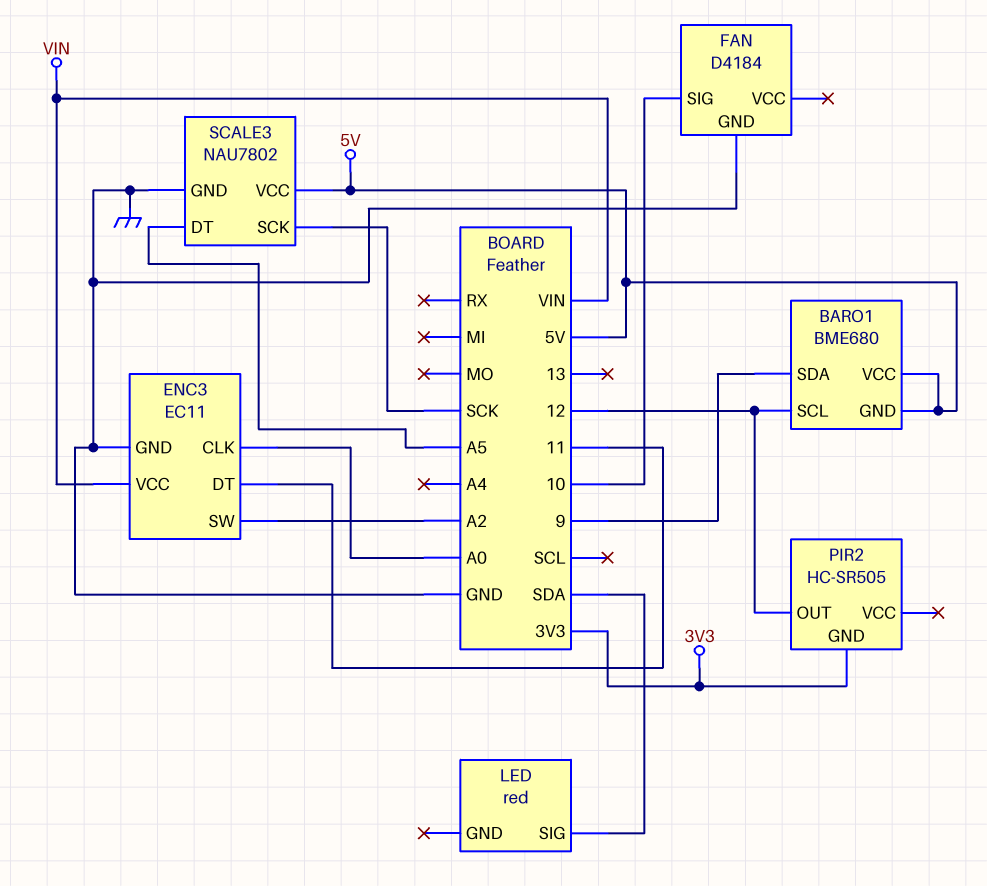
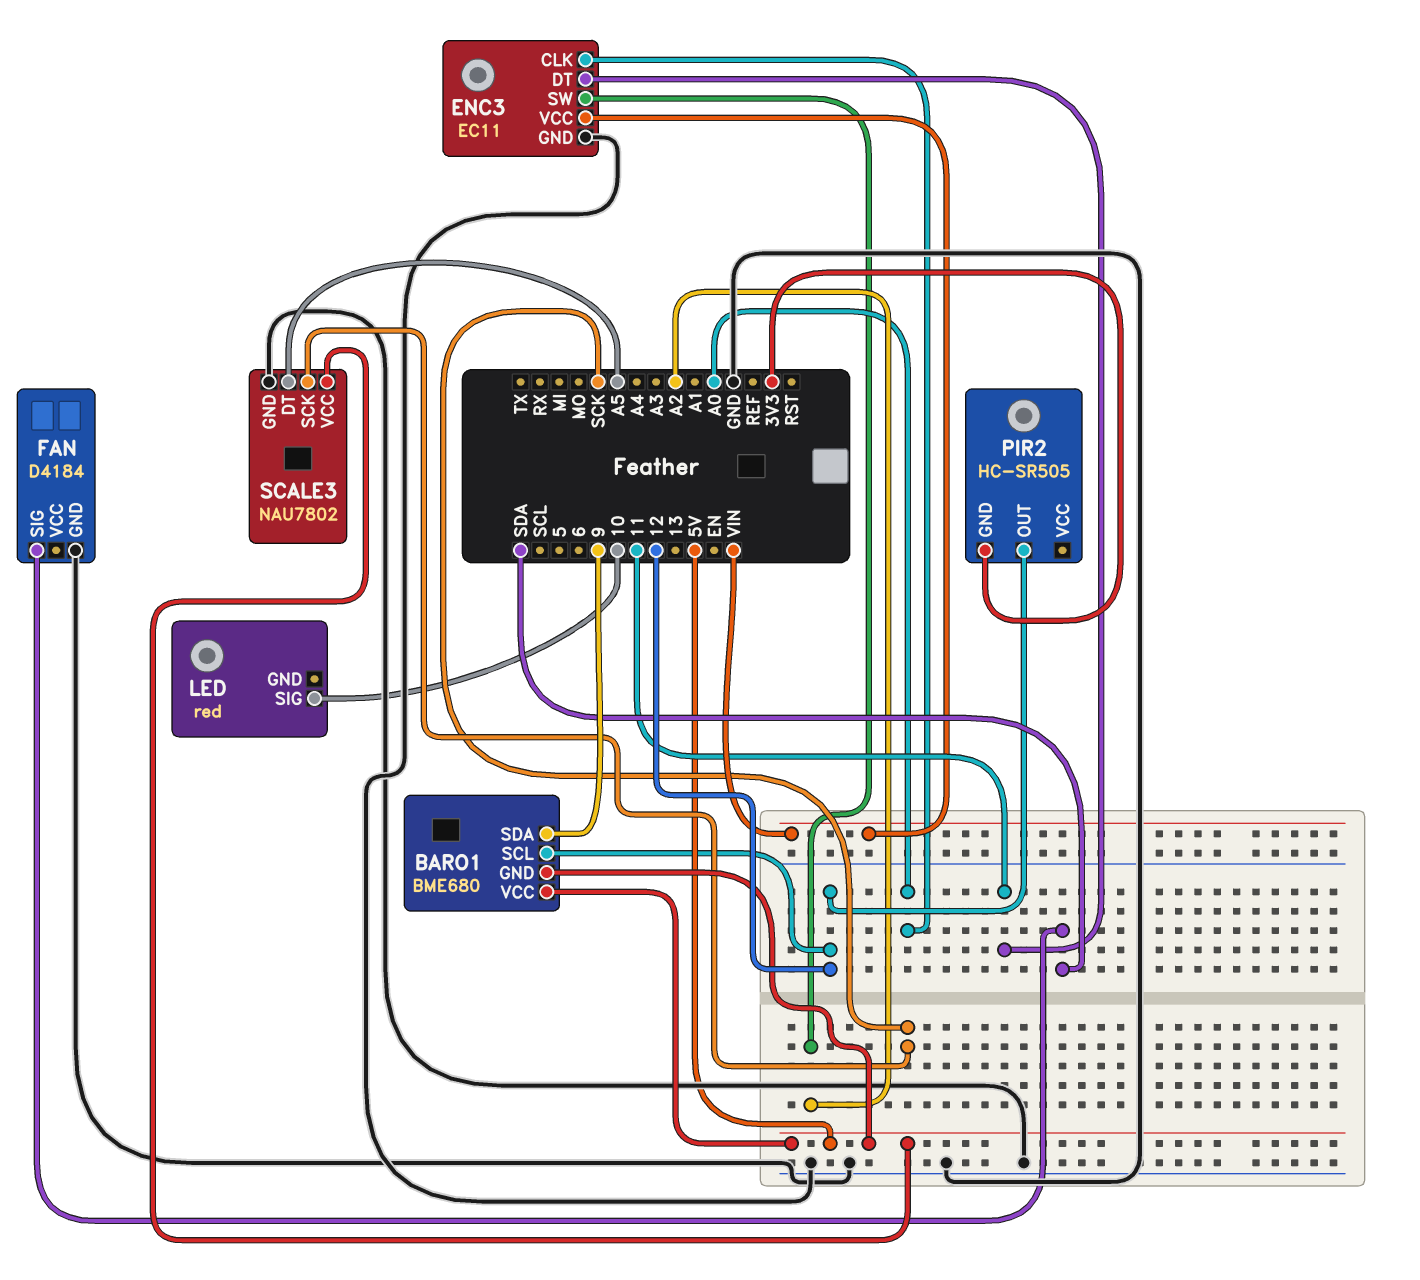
FAN pin SIG: 10 -> SDA
LED pin SIG: SDA -> 10

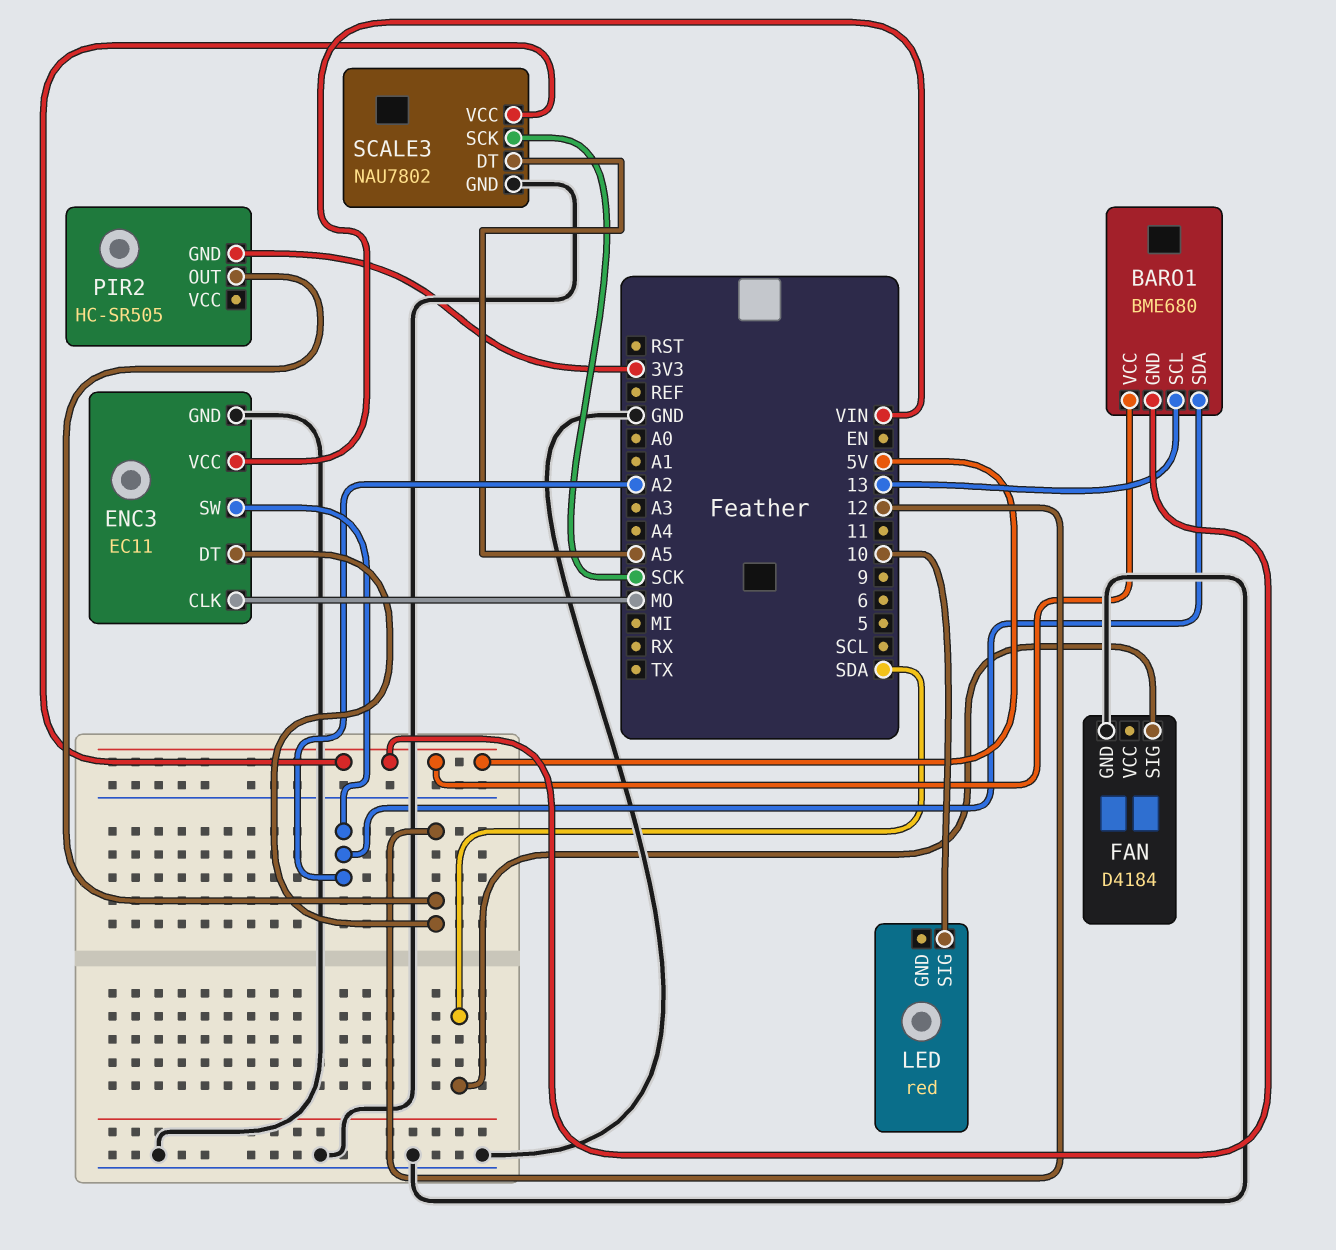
BARO1 pin SCL: 12 -> 13
BARO1 pin SDA: 9 -> A2
ENC3 pin CLK: A0 -> MO
ENC3 pin DT: 11 -> 12

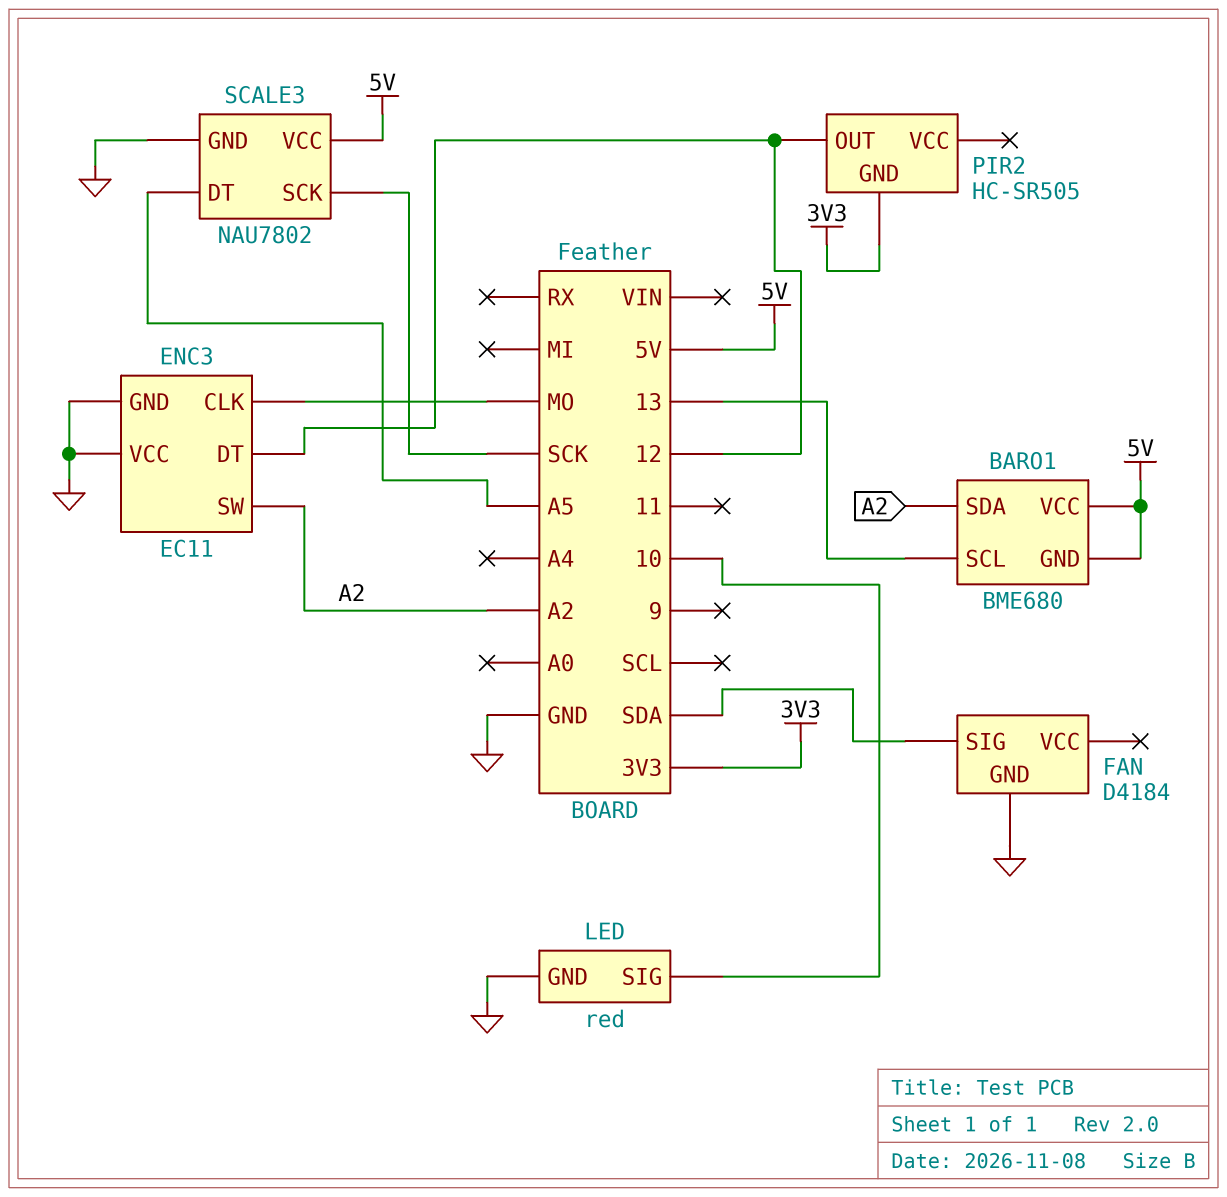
ENC3 pin VCC: VIN -> GND
LED pin GND: none -> GND

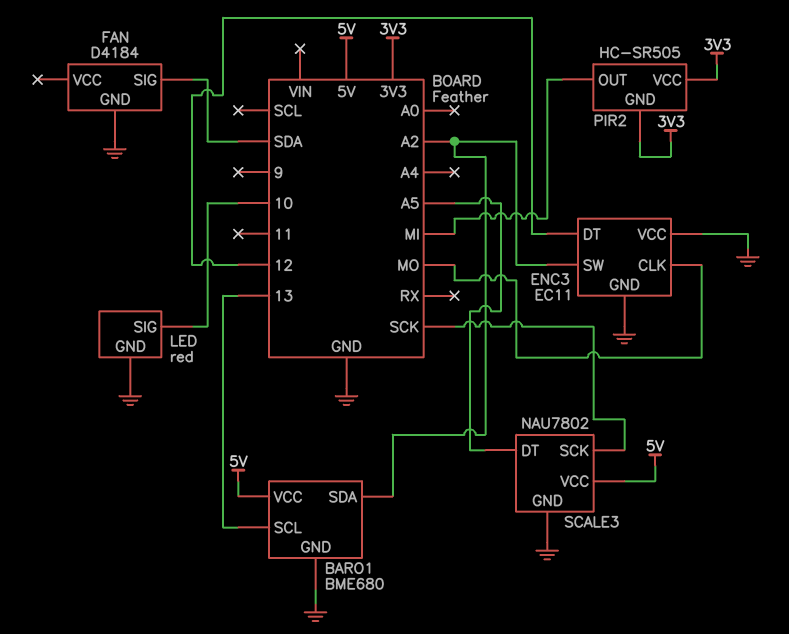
BARO1 pin GND: 5V -> GND
PIR2 pin OUT: 12 -> MI
PIR2 pin VCC: none -> 3V3

